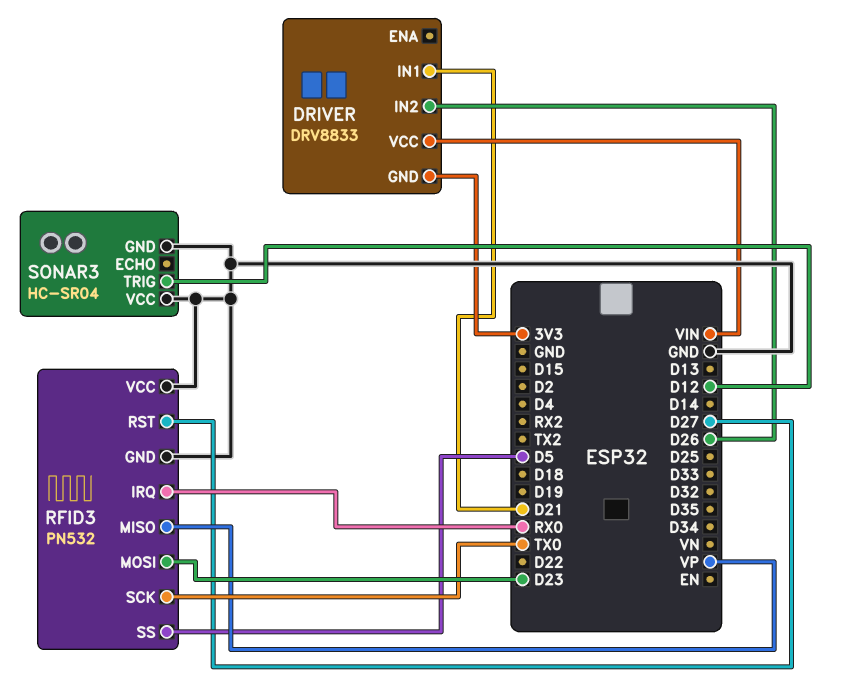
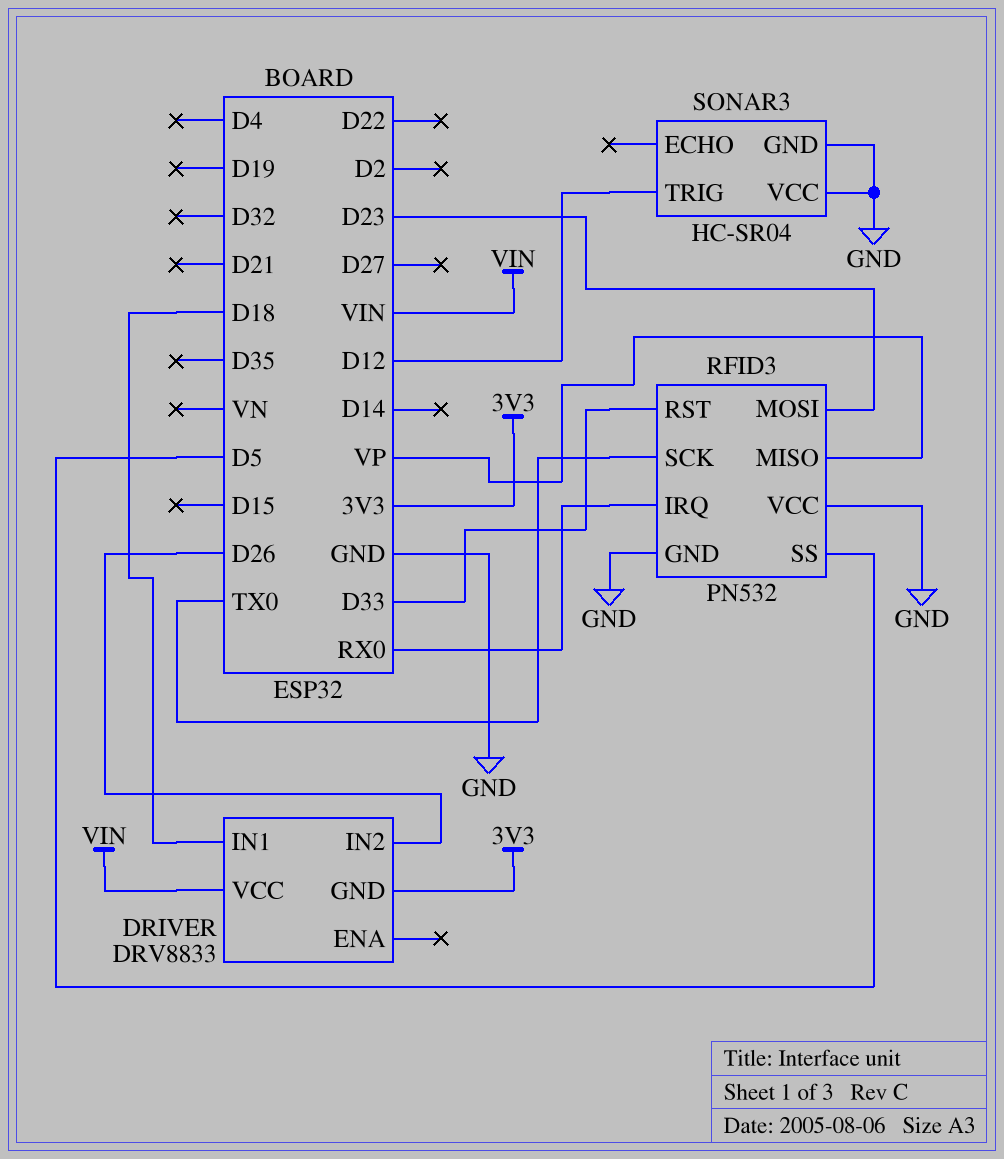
DRIVER pin IN1: D21 -> D18
RFID3 pin RST: D27 -> D33

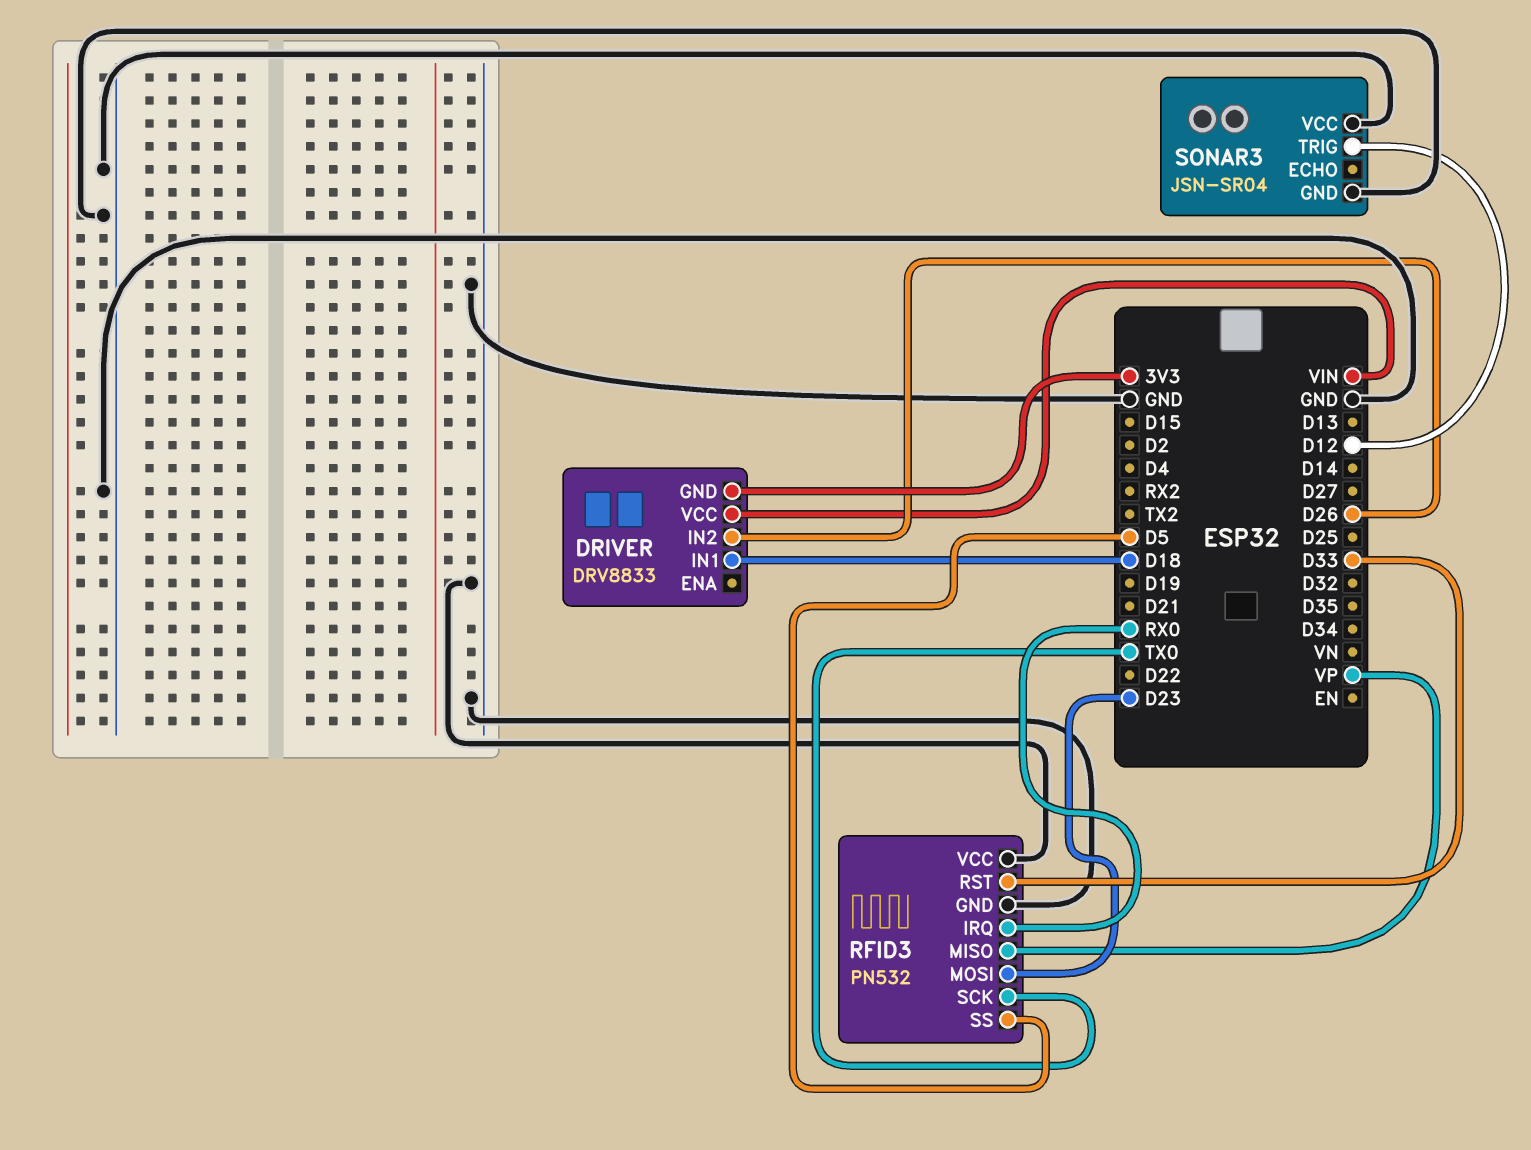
SONAR3: HC-SR04 -> JSN-SR04

